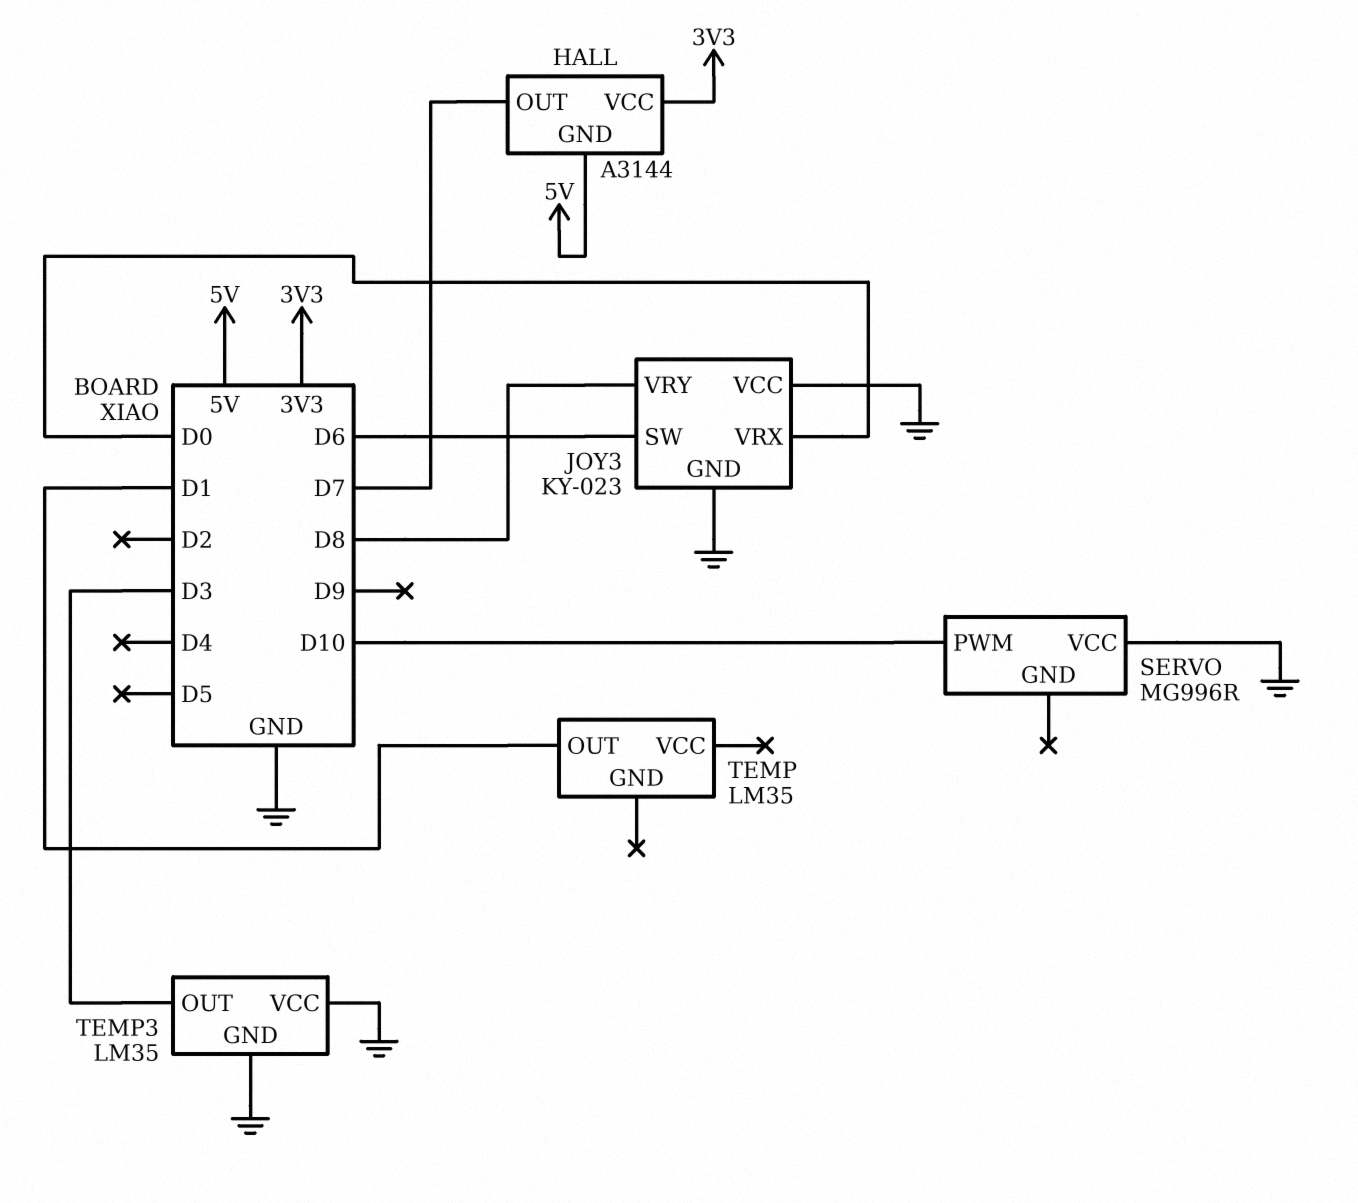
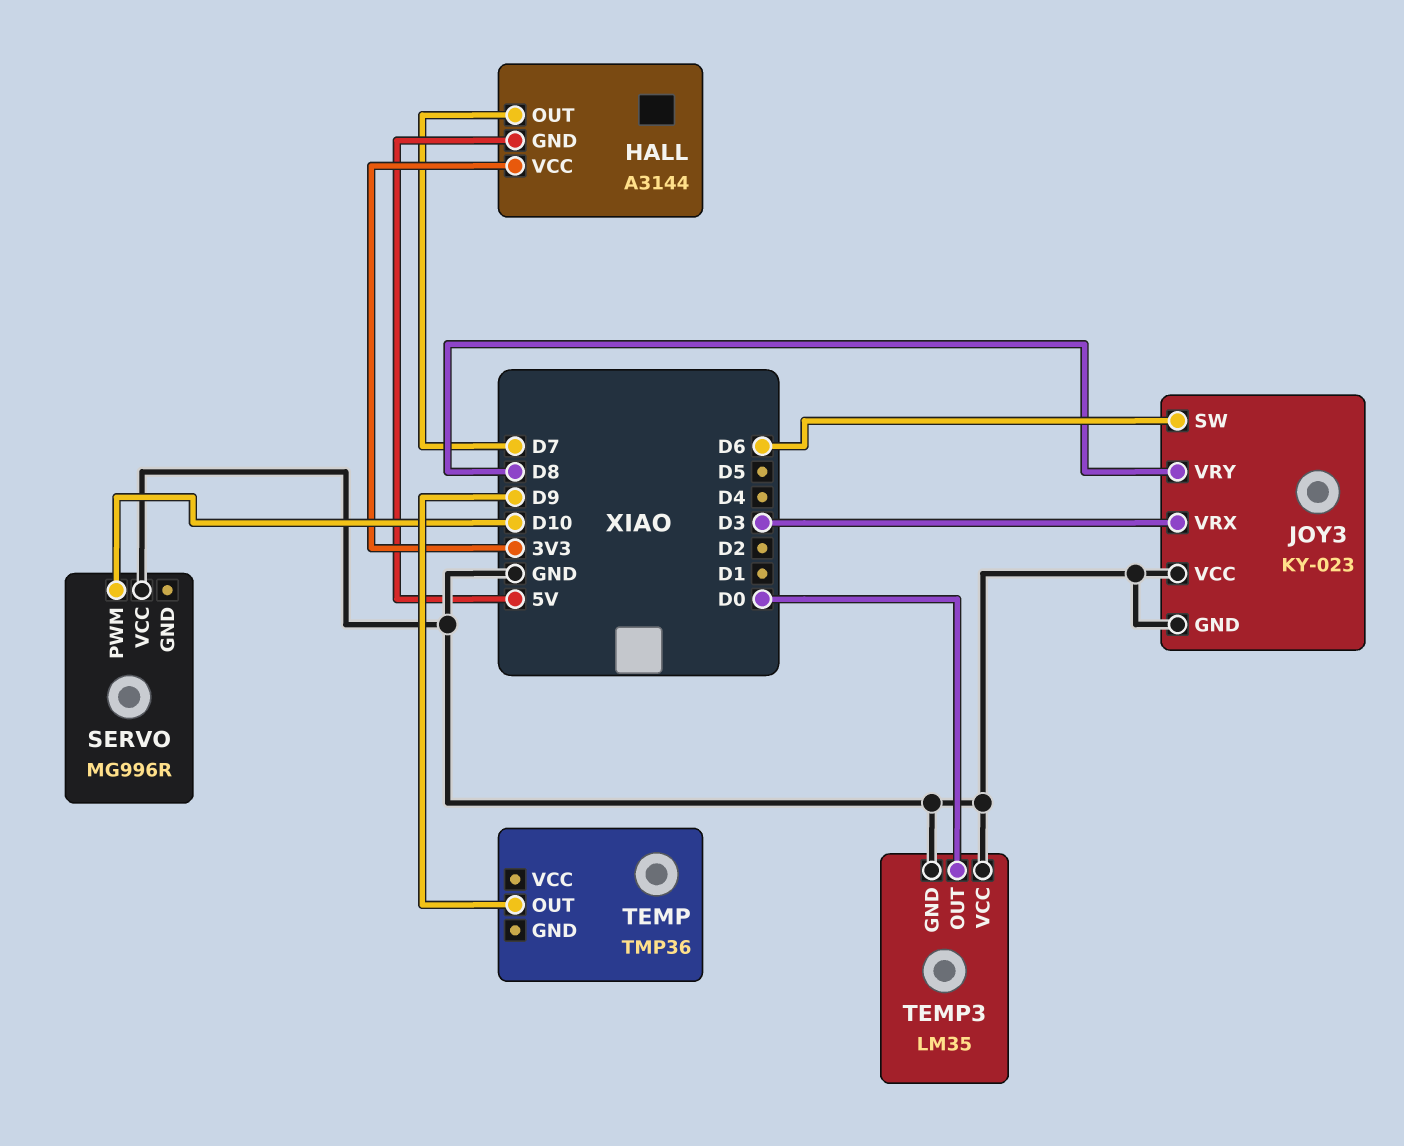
JOY3 pin VRX: D0 -> D3
TEMP: LM35 -> TMP36
TEMP pin OUT: D1 -> D9
TEMP3 pin OUT: D3 -> D0

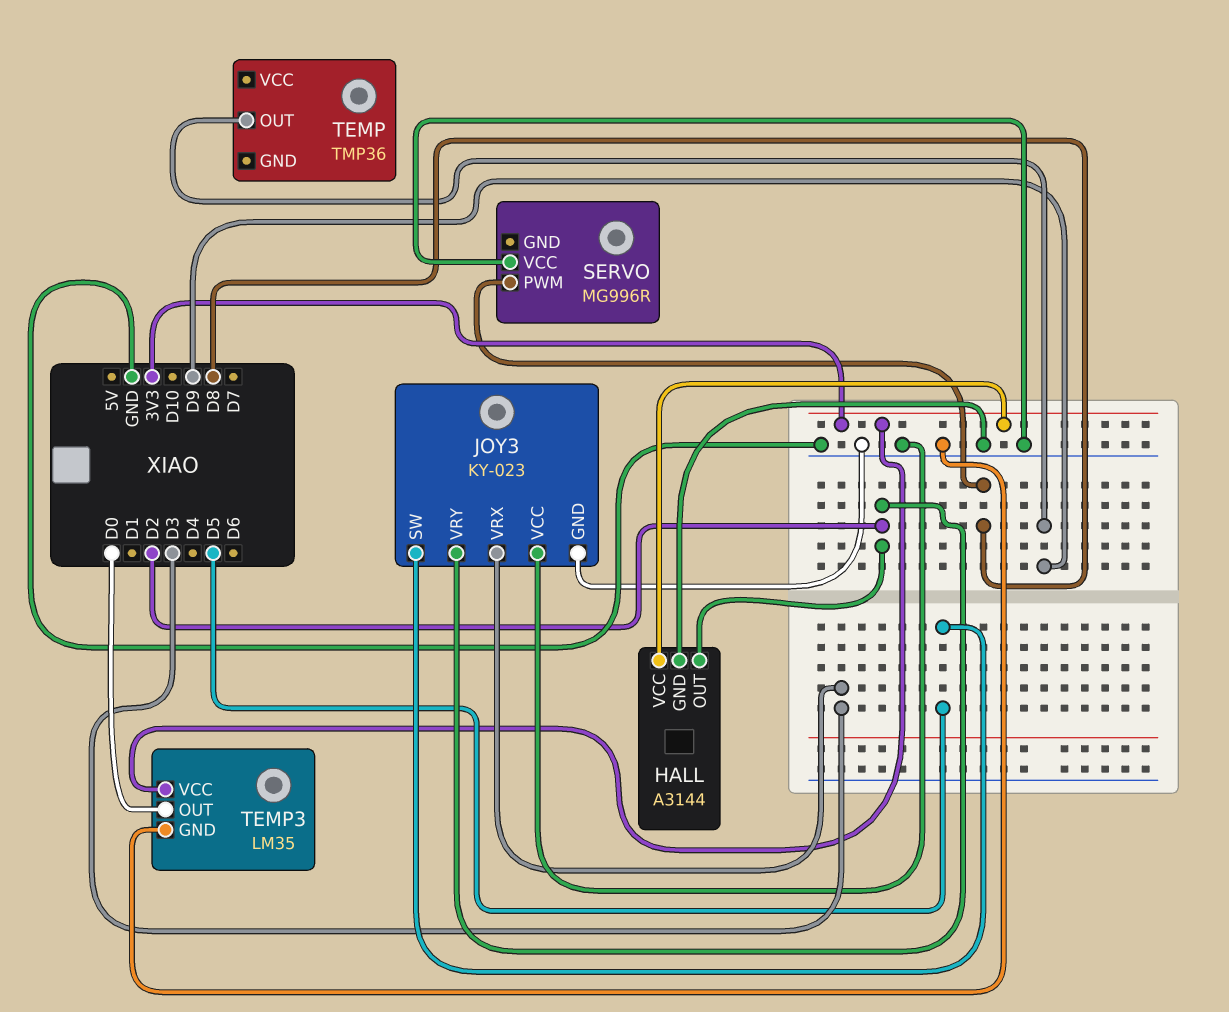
HALL pin GND: 5V -> GND
HALL pin OUT: D7 -> D2
JOY3 pin SW: D6 -> D5
JOY3 pin VRY: D8 -> D2
SERVO pin PWM: D10 -> D8
TEMP3 pin VCC: GND -> 3V3

